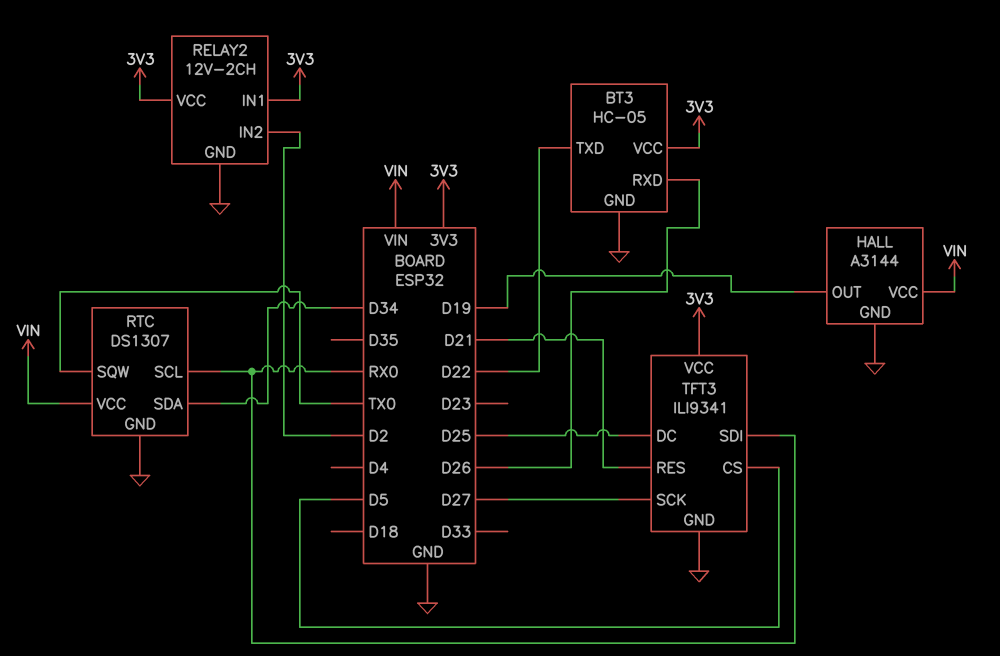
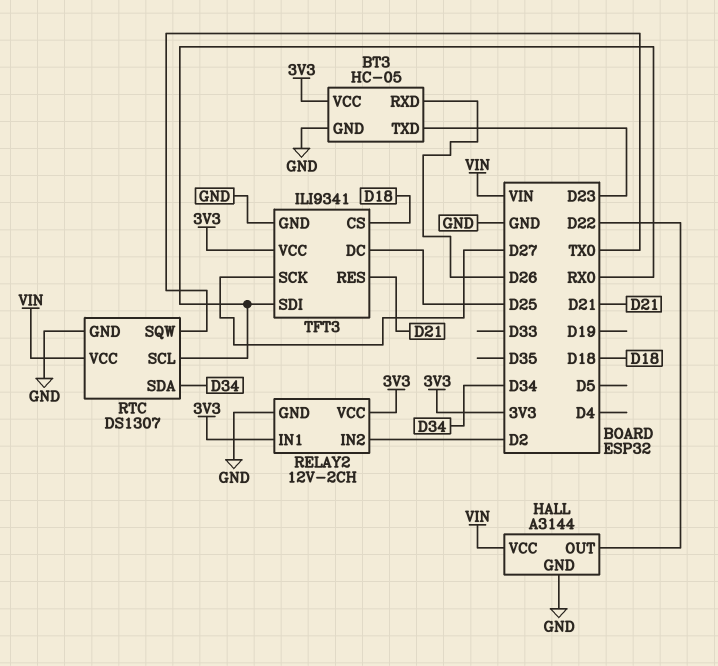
BT3 pin TXD: D22 -> D23
HALL pin OUT: D19 -> D22
TFT3 pin CS: D5 -> D18

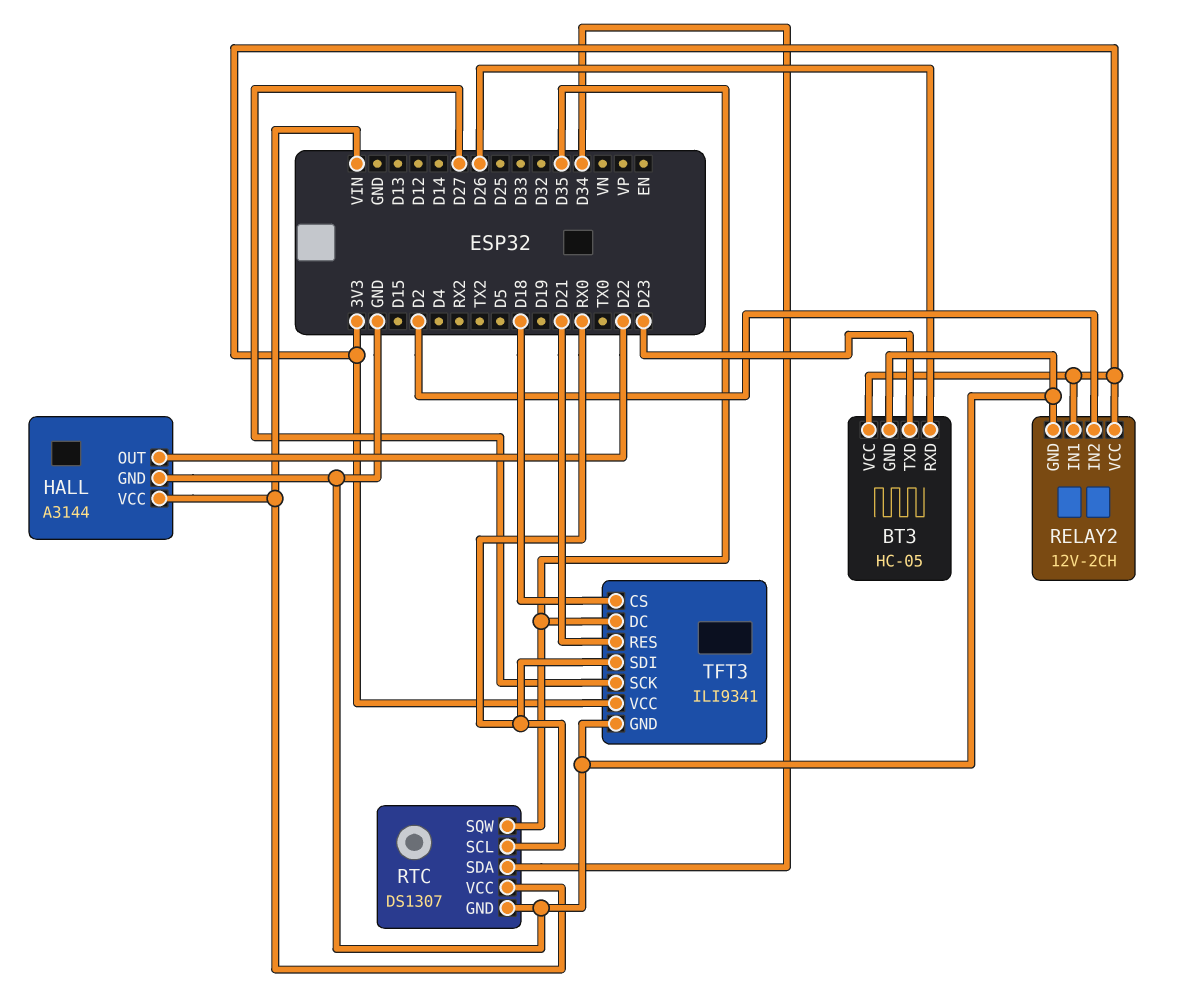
RTC pin SQW: TX0 -> D35
TFT3 pin DC: D25 -> D35

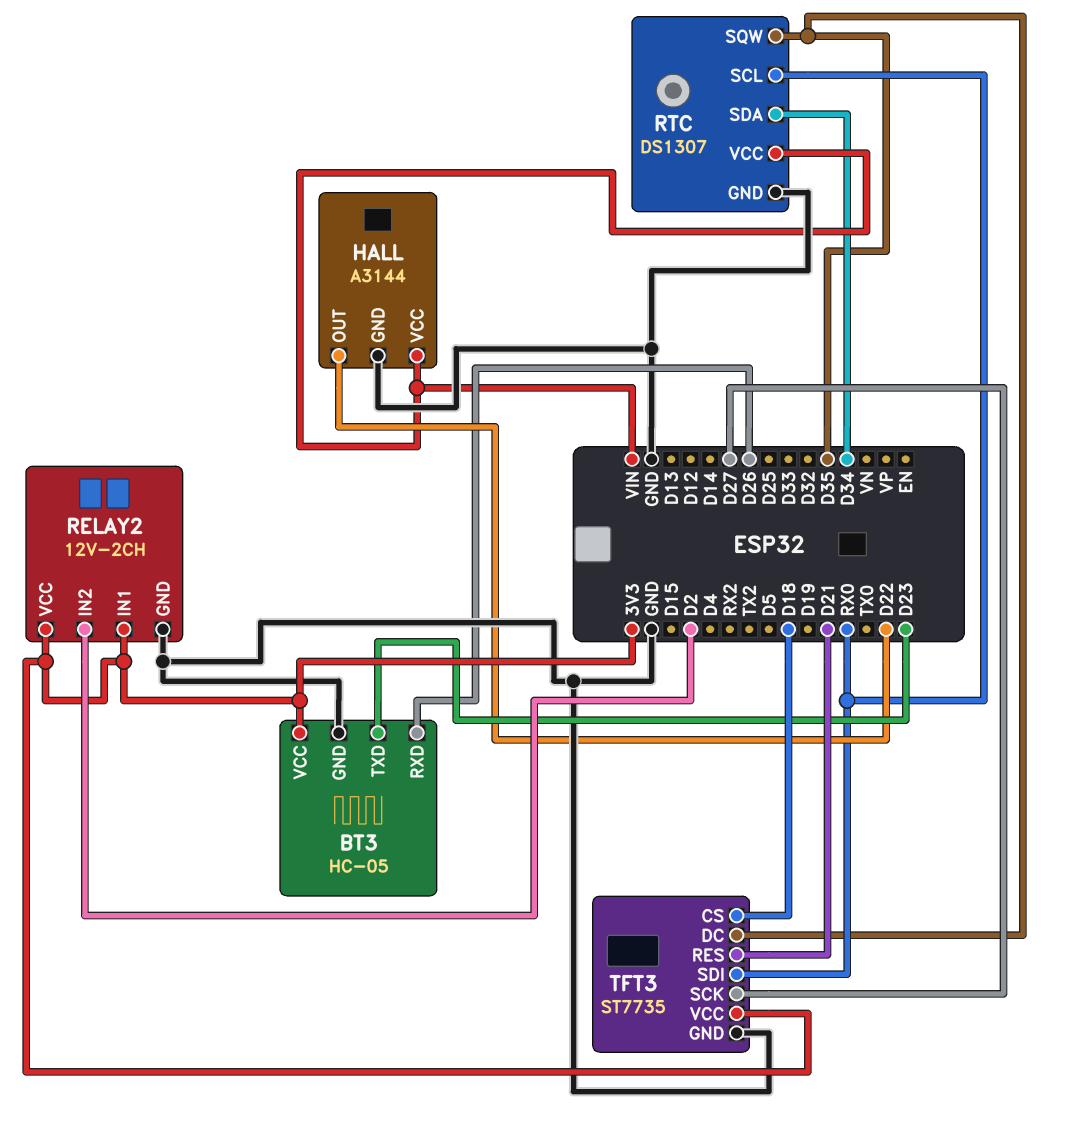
TFT3: ILI9341 -> ST7735

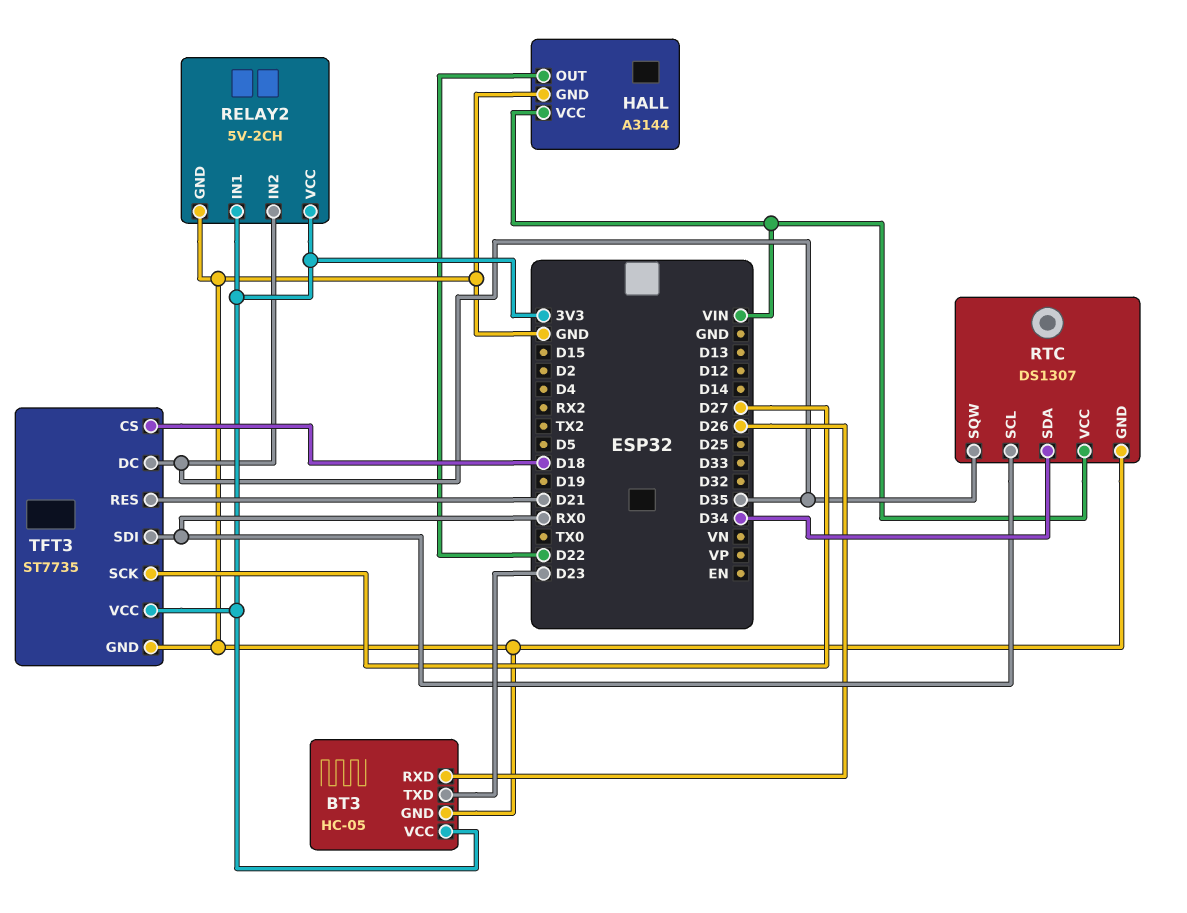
RELAY2: 12V-2CH -> 5V-2CH
RELAY2 pin IN2: D2 -> D35

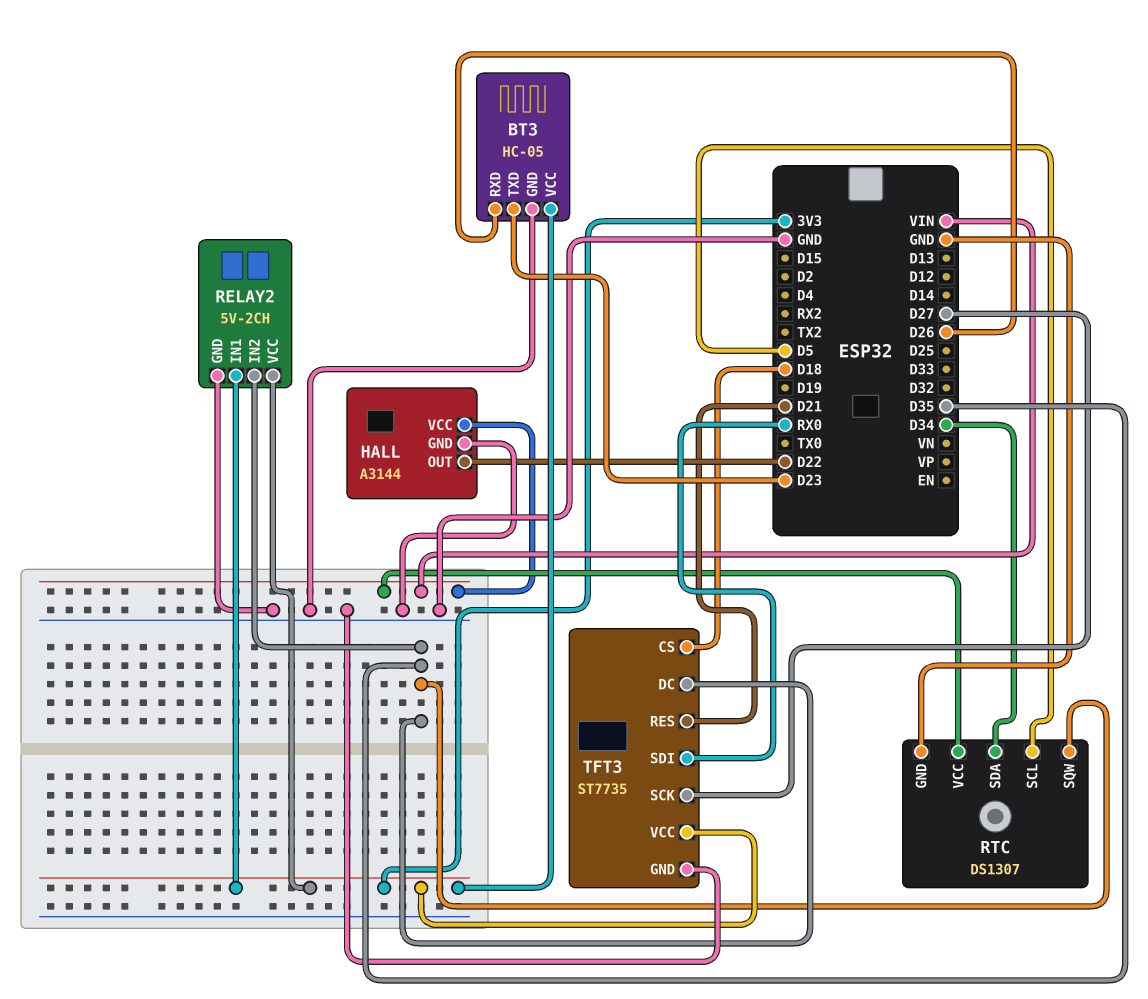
RTC pin SCL: RX0 -> D5

